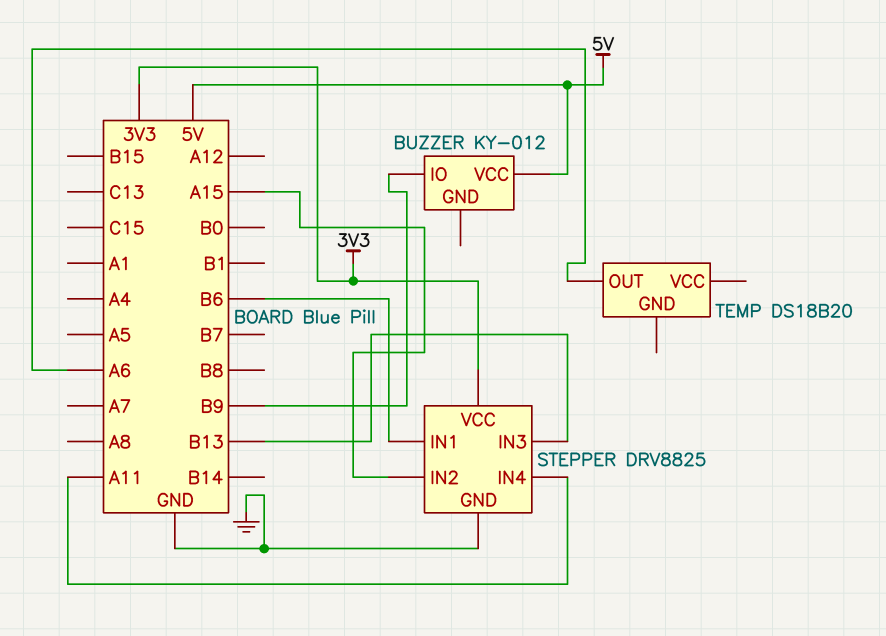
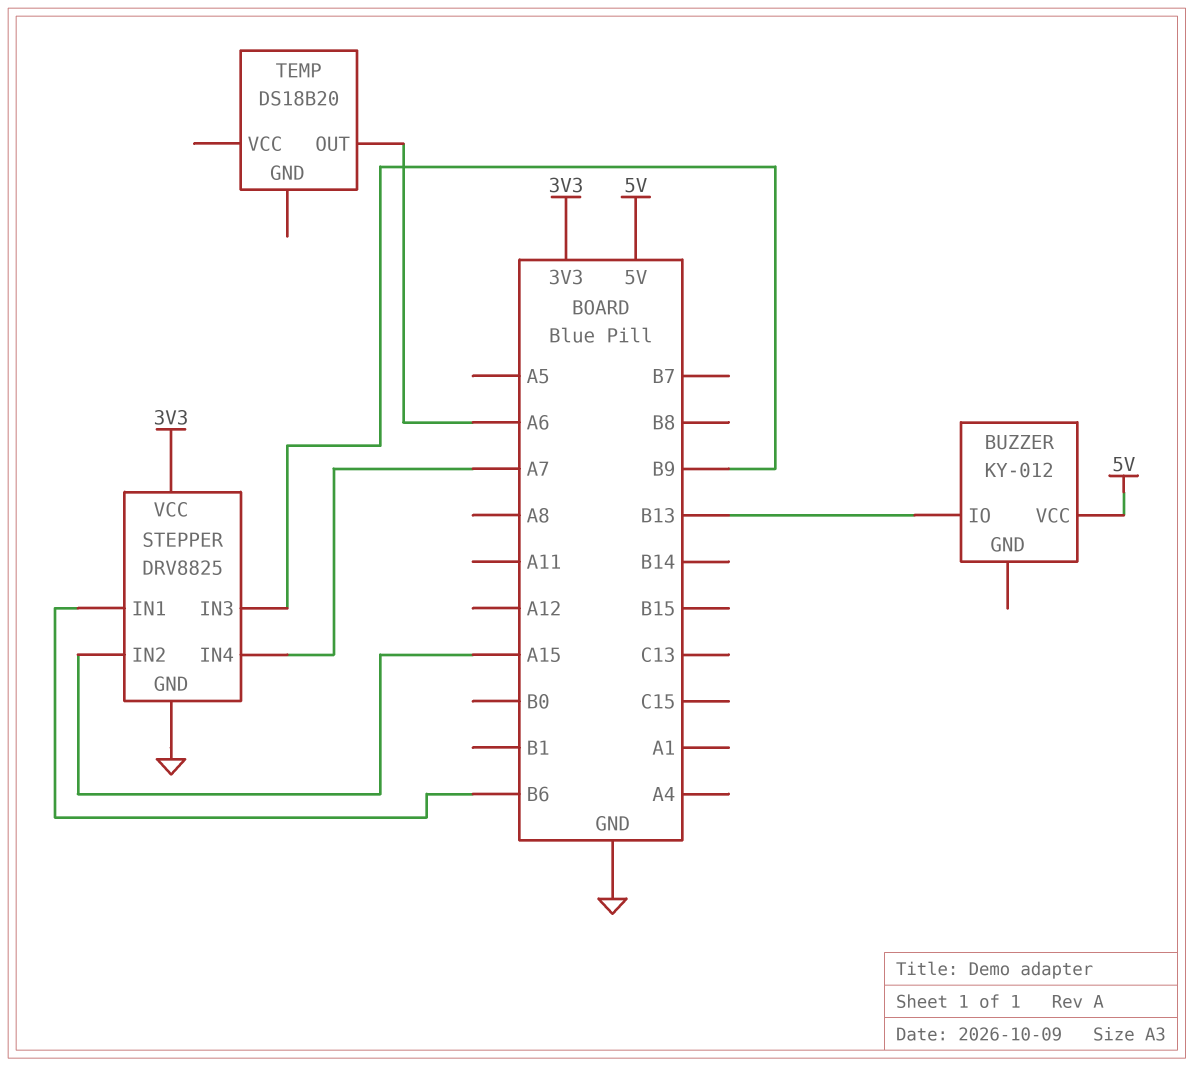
BUZZER pin IO: B9 -> B13
STEPPER pin IN3: B13 -> B9
STEPPER pin IN4: A11 -> A7

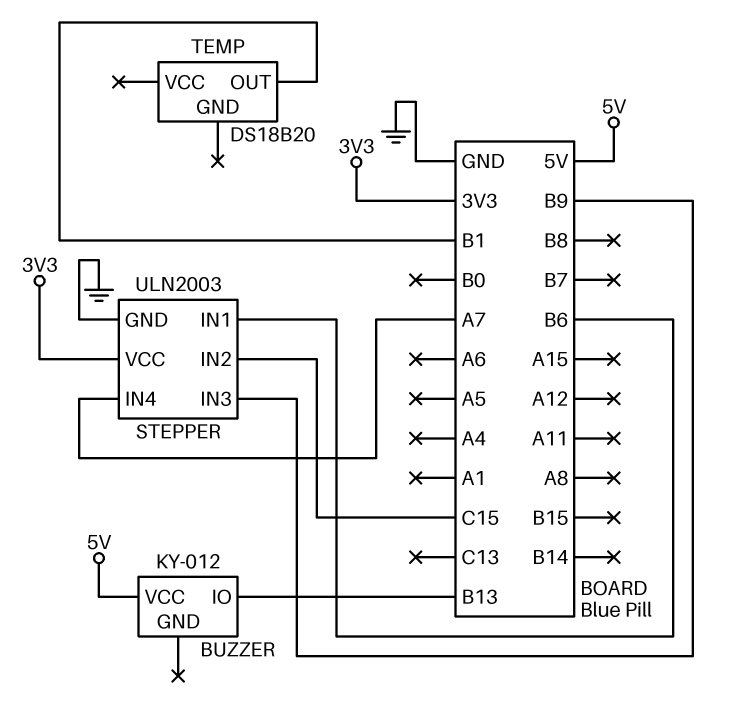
STEPPER: DRV8825 -> ULN2003
STEPPER pin IN2: A15 -> C15
TEMP pin OUT: A6 -> B1

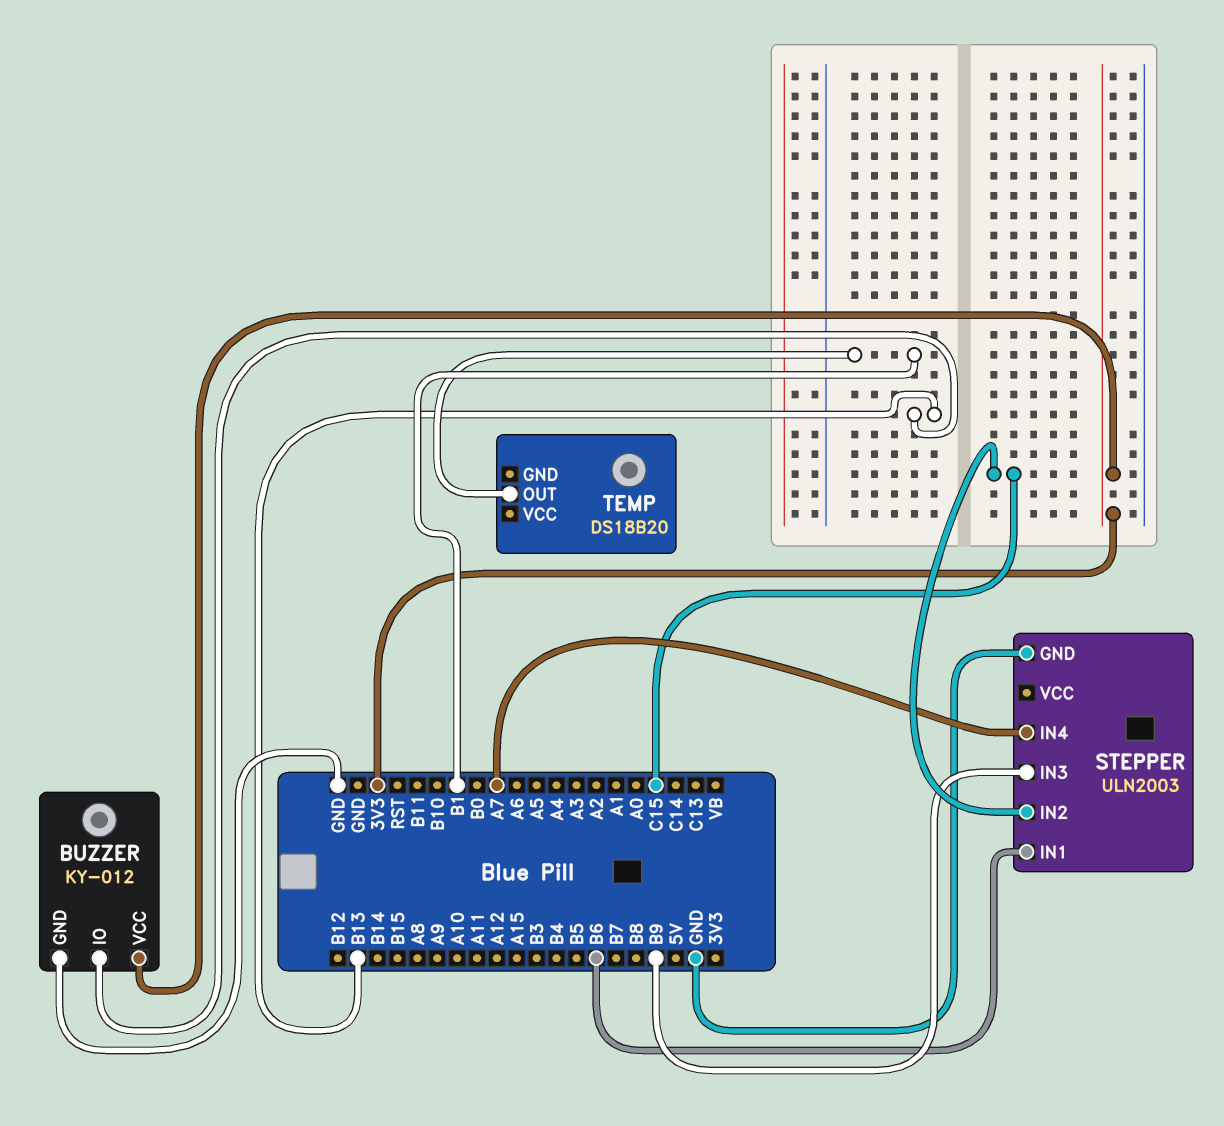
BUZZER pin GND: none -> GND
BUZZER pin VCC: 5V -> 3V3
STEPPER pin VCC: 3V3 -> none

